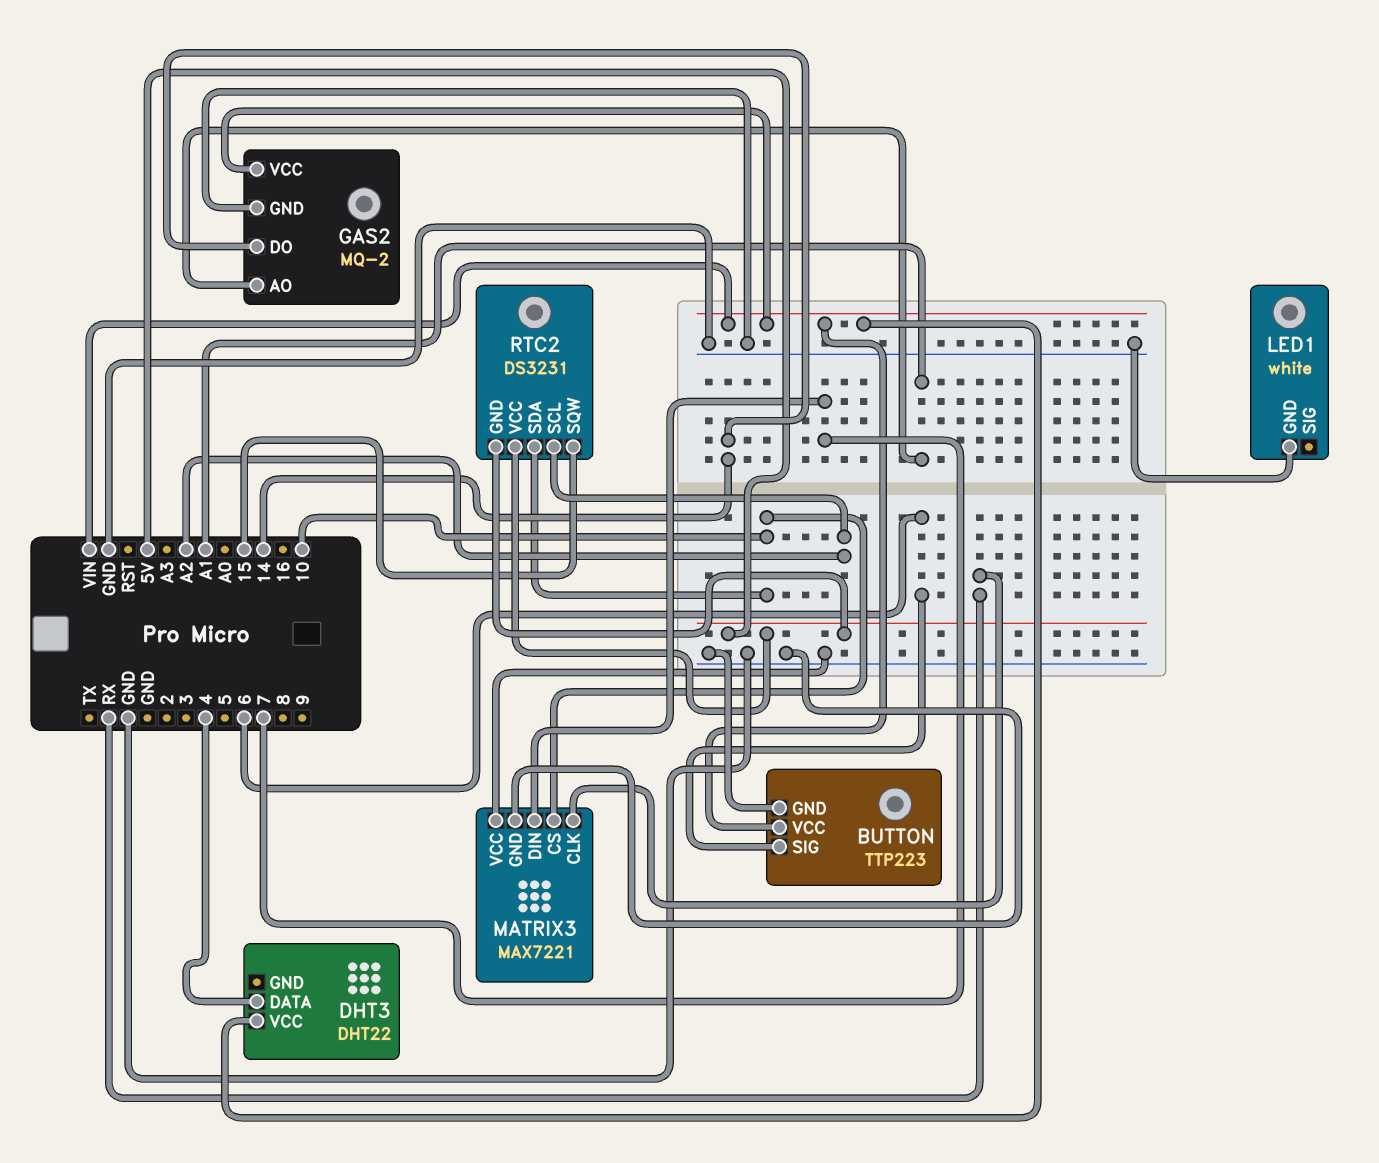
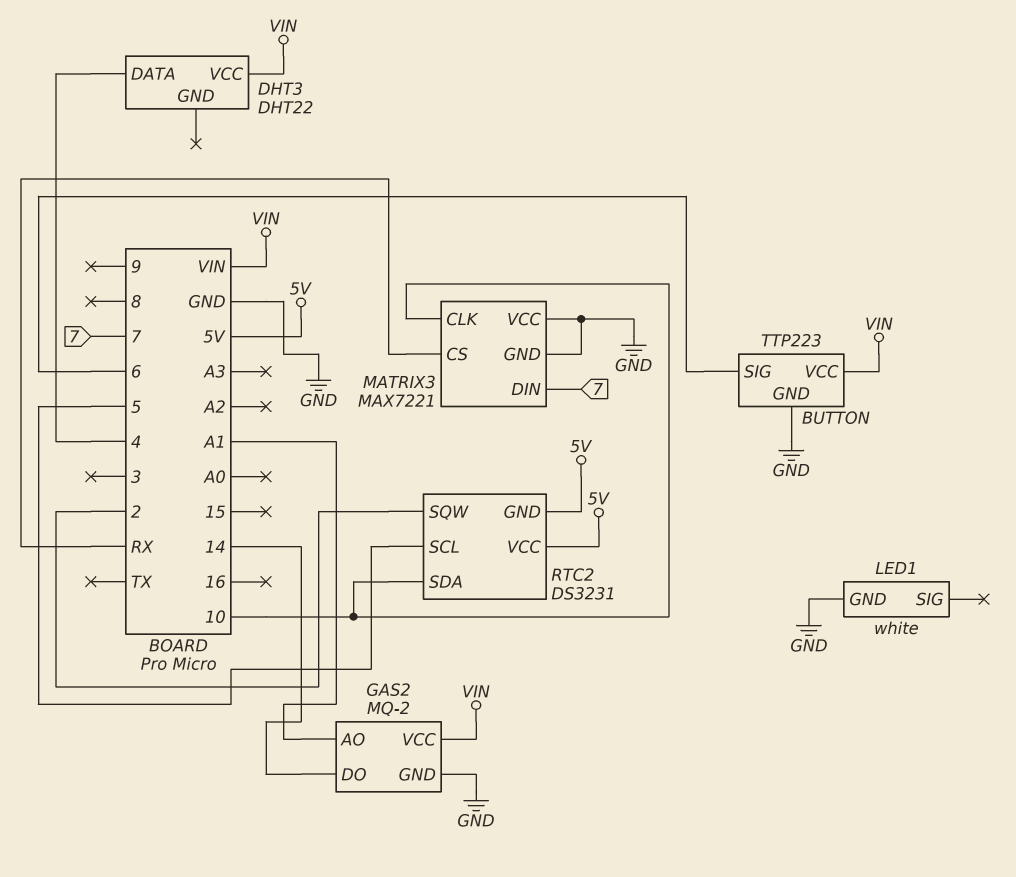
MATRIX3 pin CLK: RX -> 10
MATRIX3 pin CS: 10 -> RX
RTC2 pin SCL: A2 -> 5
RTC2 pin SQW: 15 -> 2

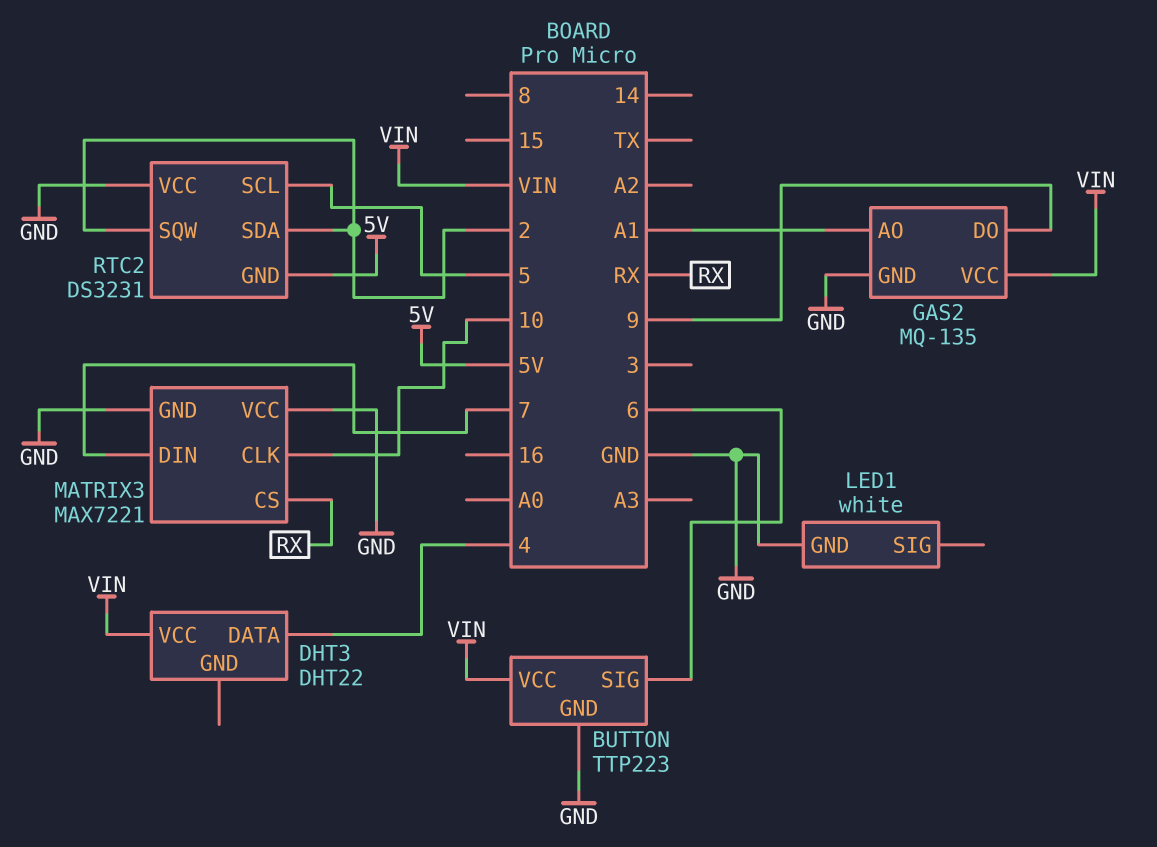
GAS2: MQ-2 -> MQ-135
GAS2 pin DO: 14 -> 9
RTC2 pin SDA: 10 -> 2
RTC2 pin VCC: 5V -> GND

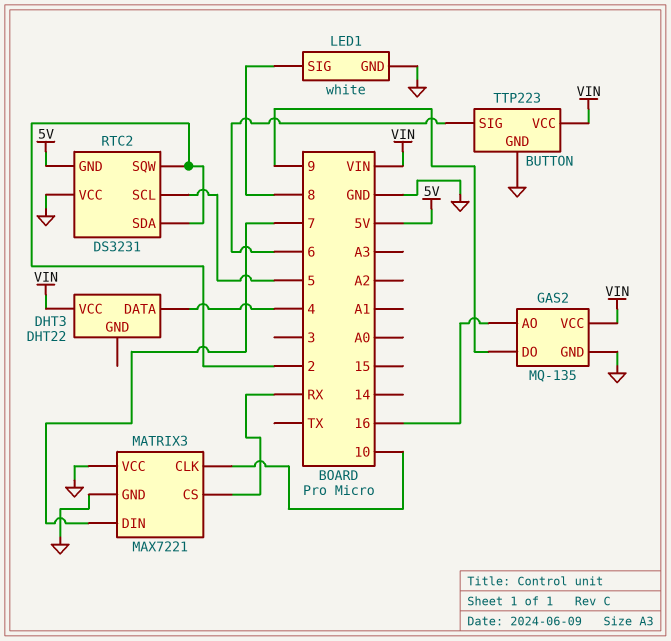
GAS2 pin AO: A1 -> 16
LED1 pin SIG: none -> 8

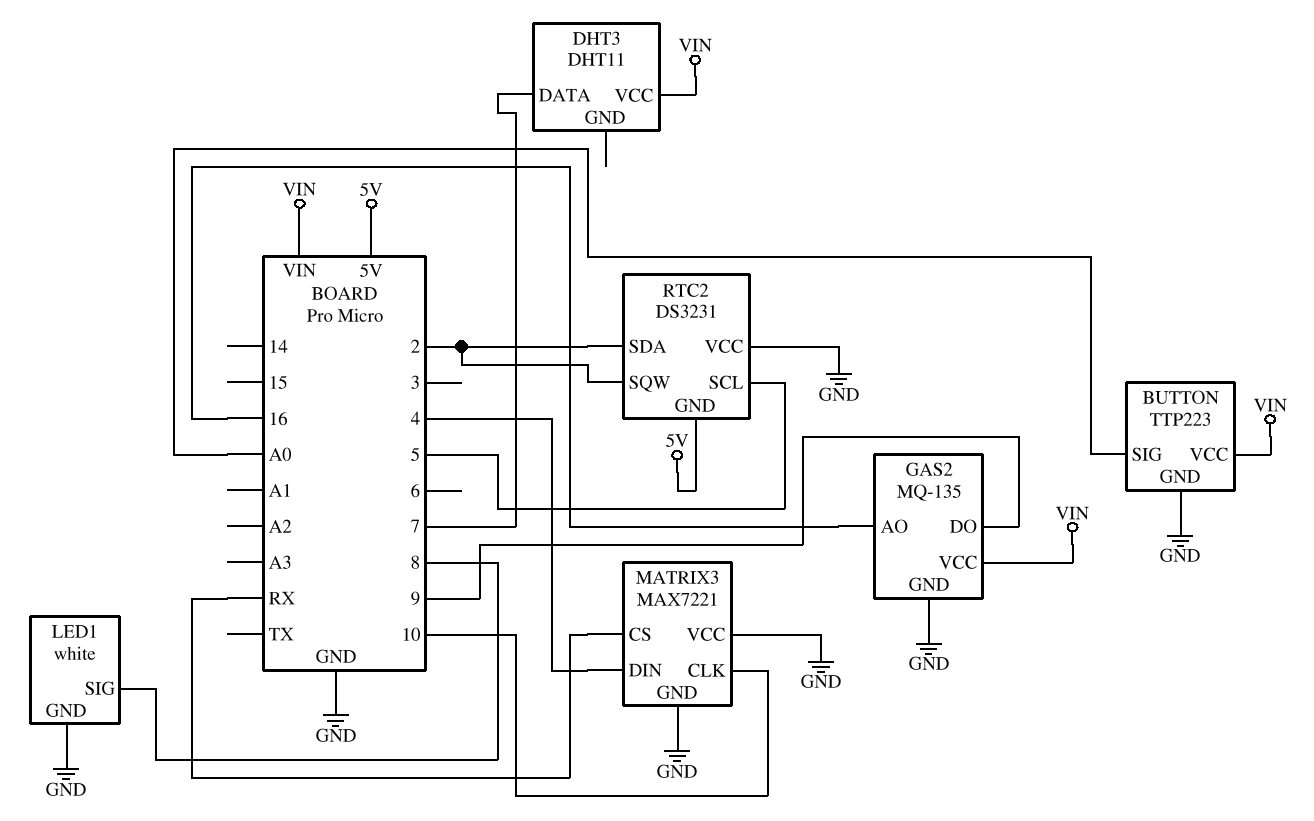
BUTTON pin SIG: 6 -> A0
DHT3: DHT22 -> DHT11
DHT3 pin DATA: 4 -> 7
MATRIX3 pin DIN: 7 -> 4

